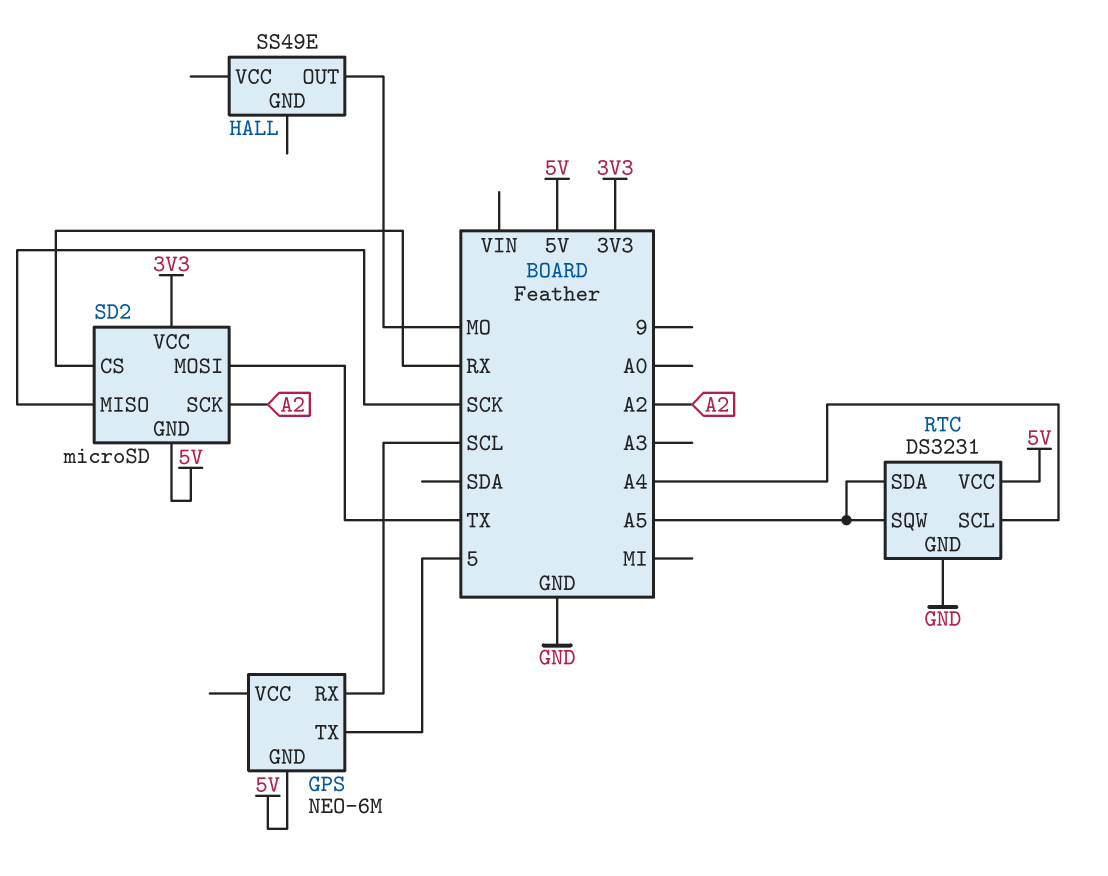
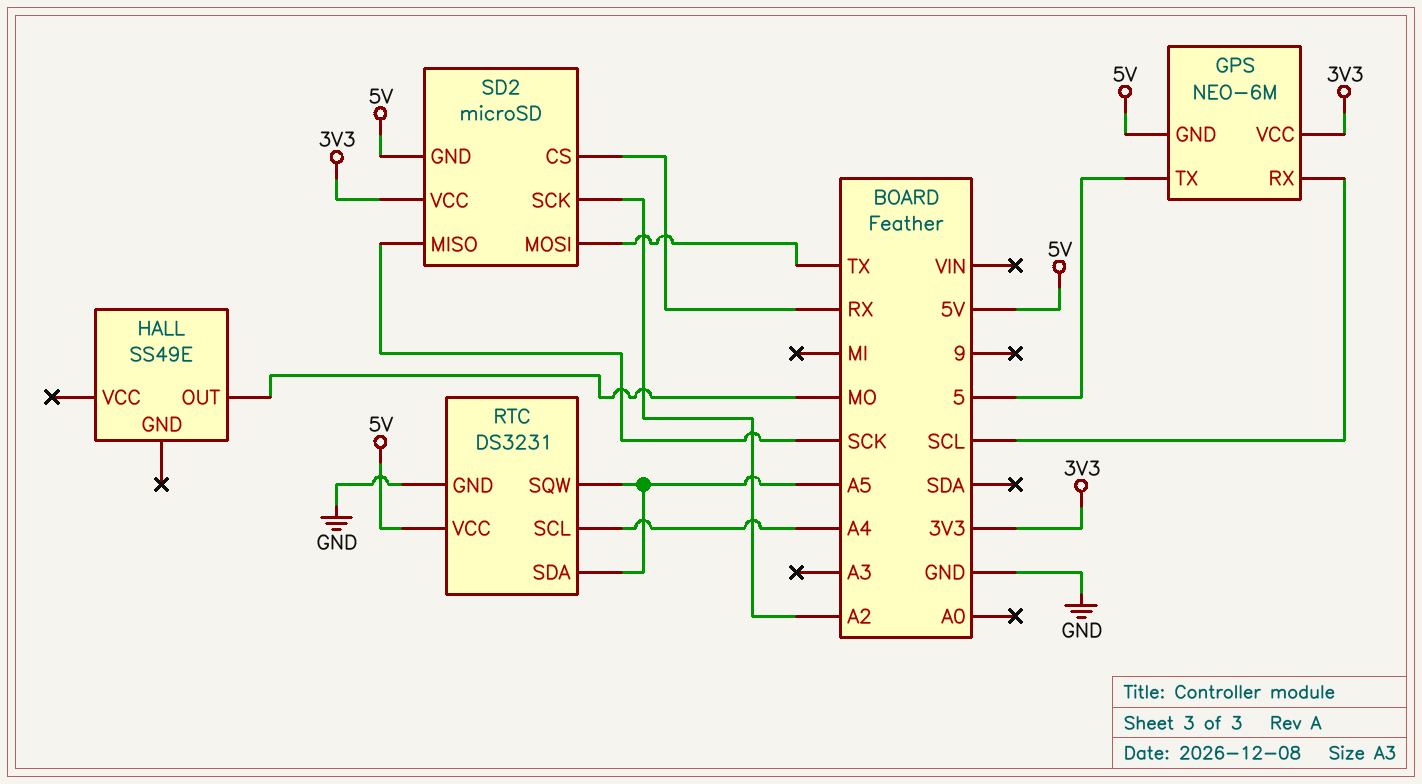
GPS pin VCC: none -> 3V3

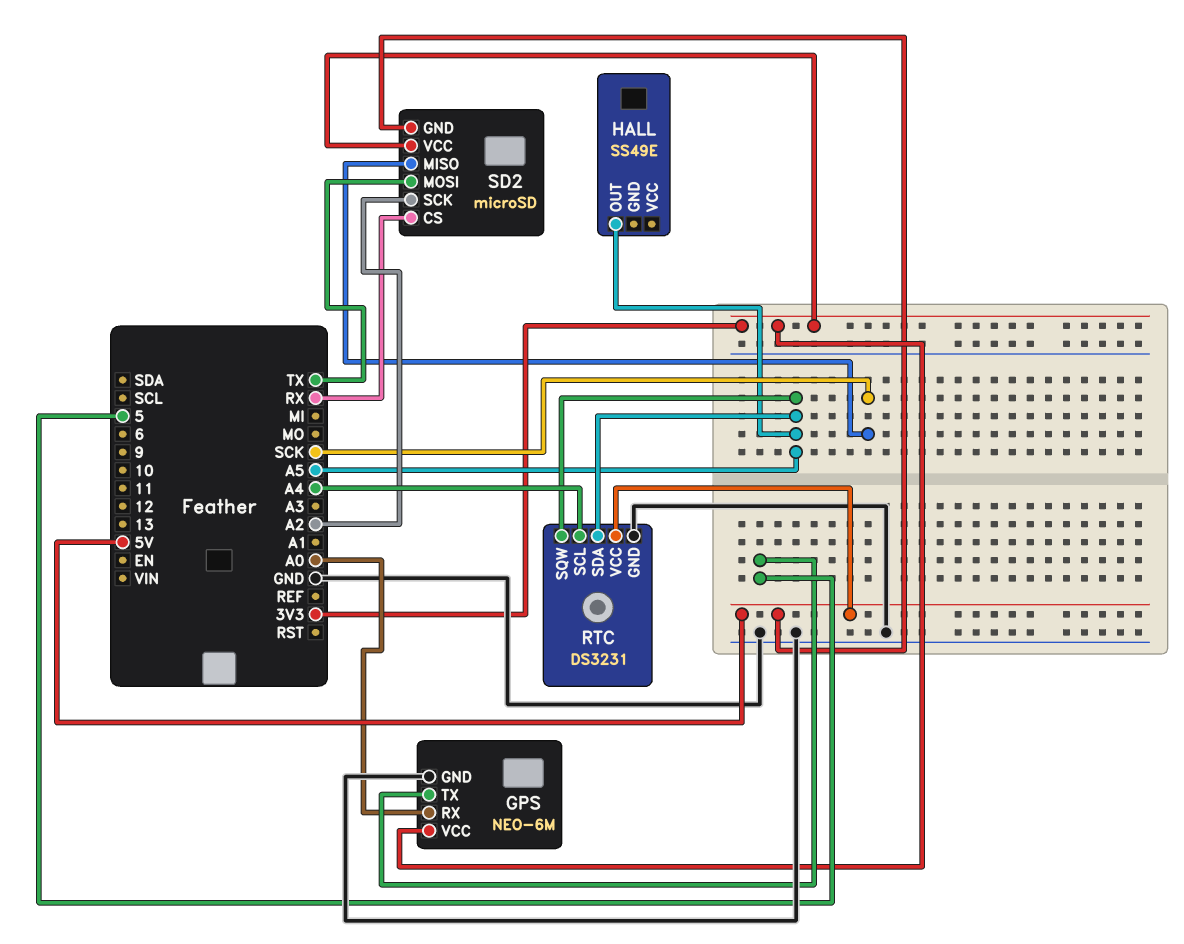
GPS pin GND: 5V -> GND
GPS pin RX: SCL -> A0
HALL pin OUT: MO -> A5

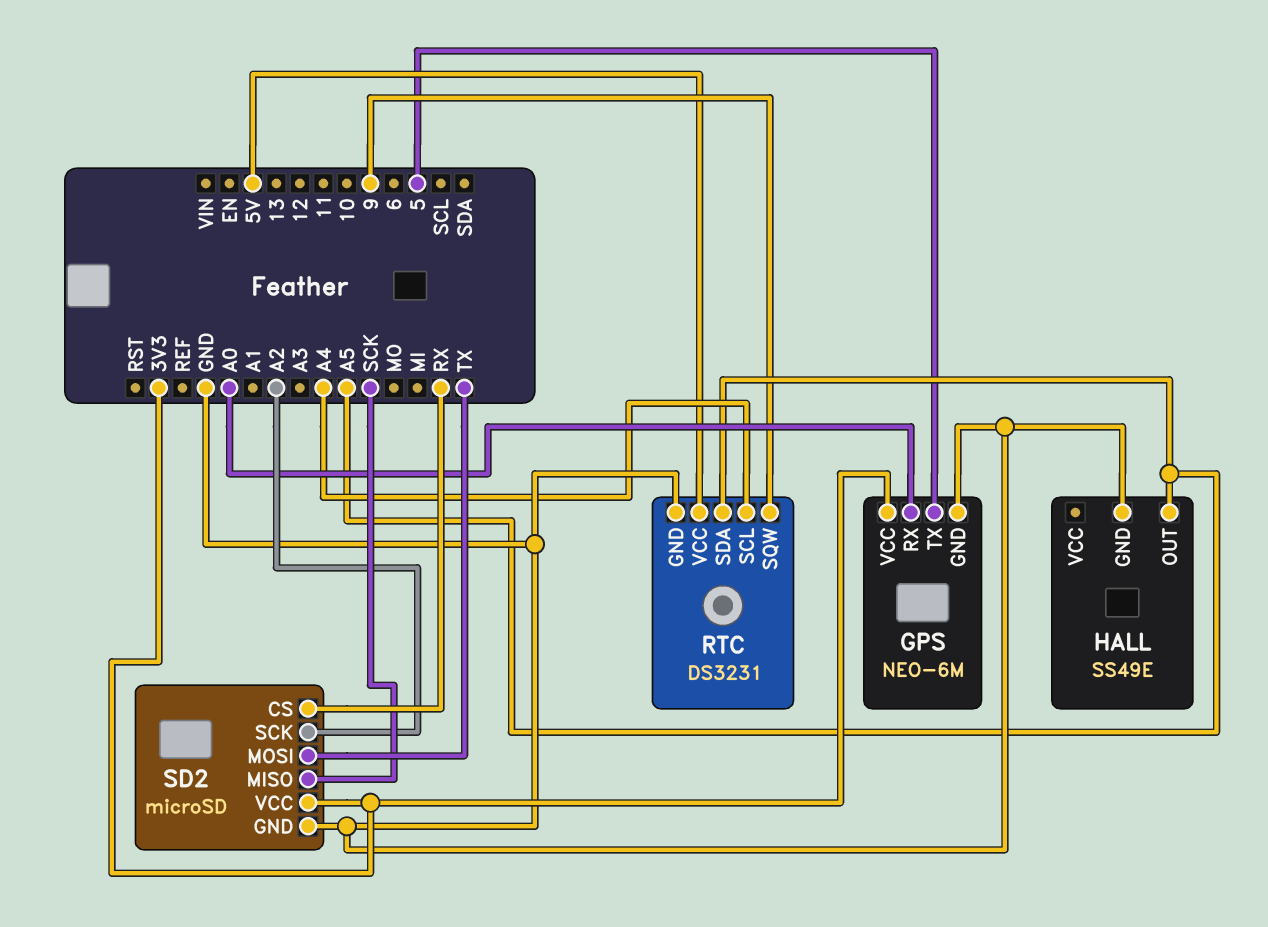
HALL pin GND: none -> GND
RTC pin SQW: A5 -> 9
SD2 pin GND: 5V -> GND

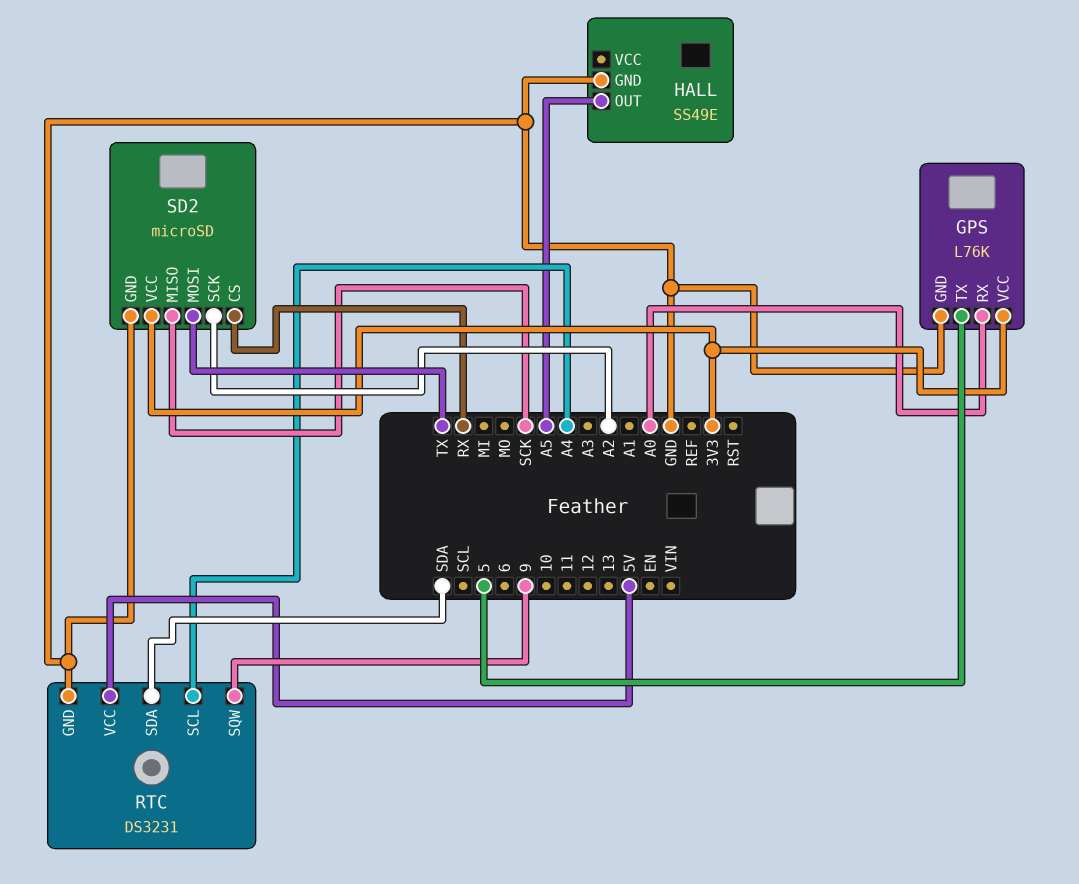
GPS: NEO-6M -> L76K
RTC pin SDA: A5 -> SDA

